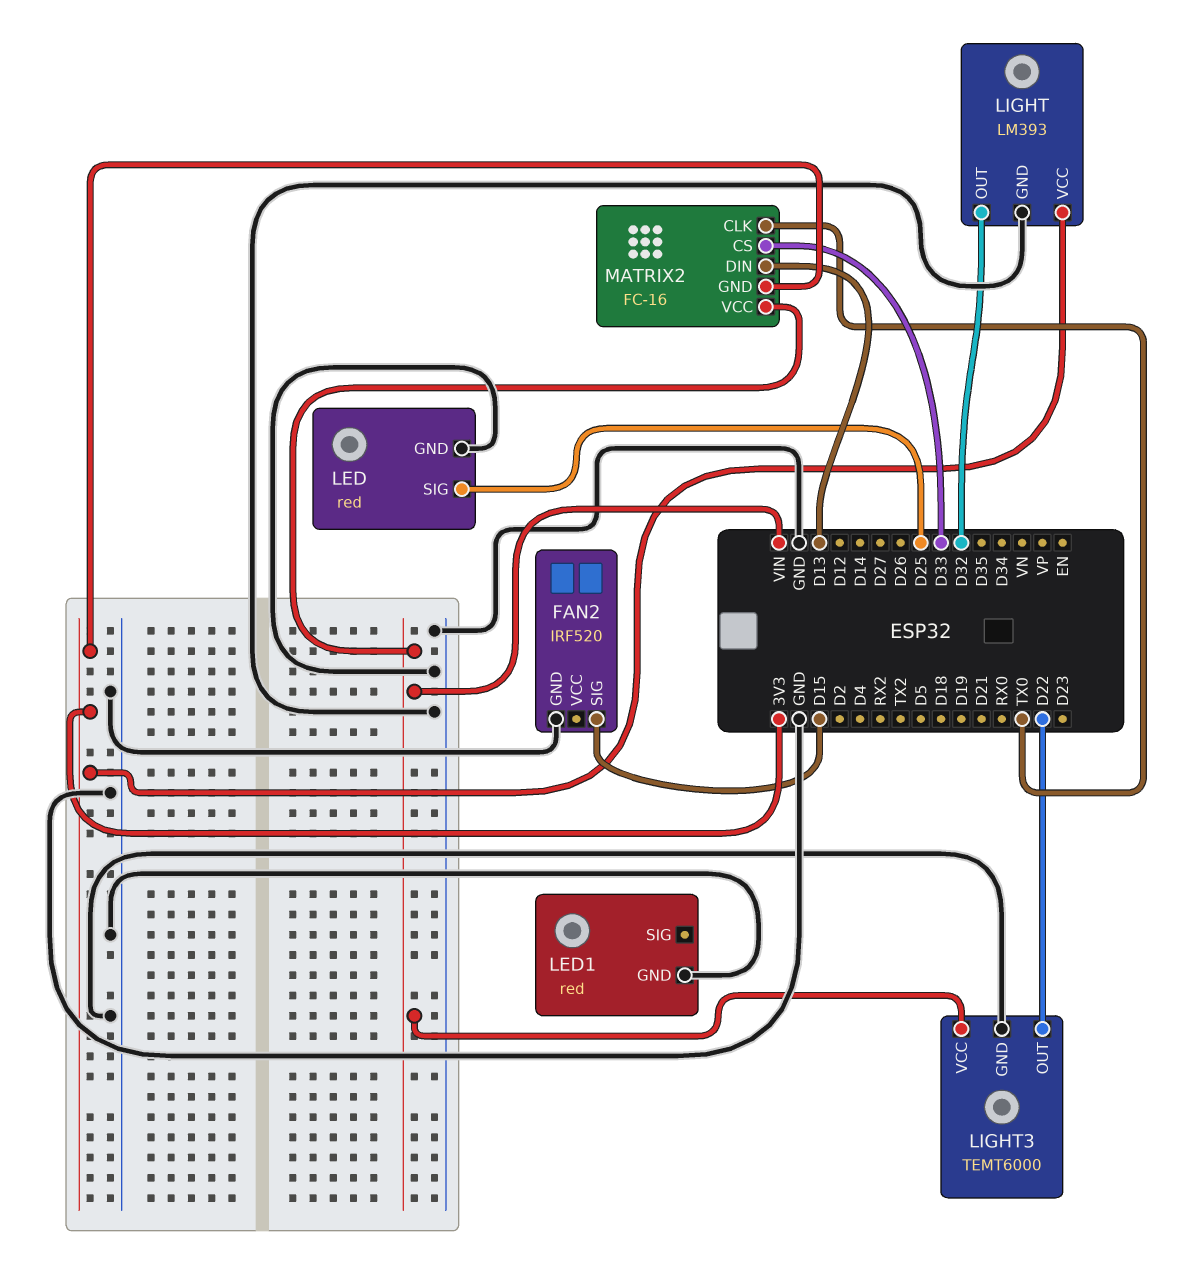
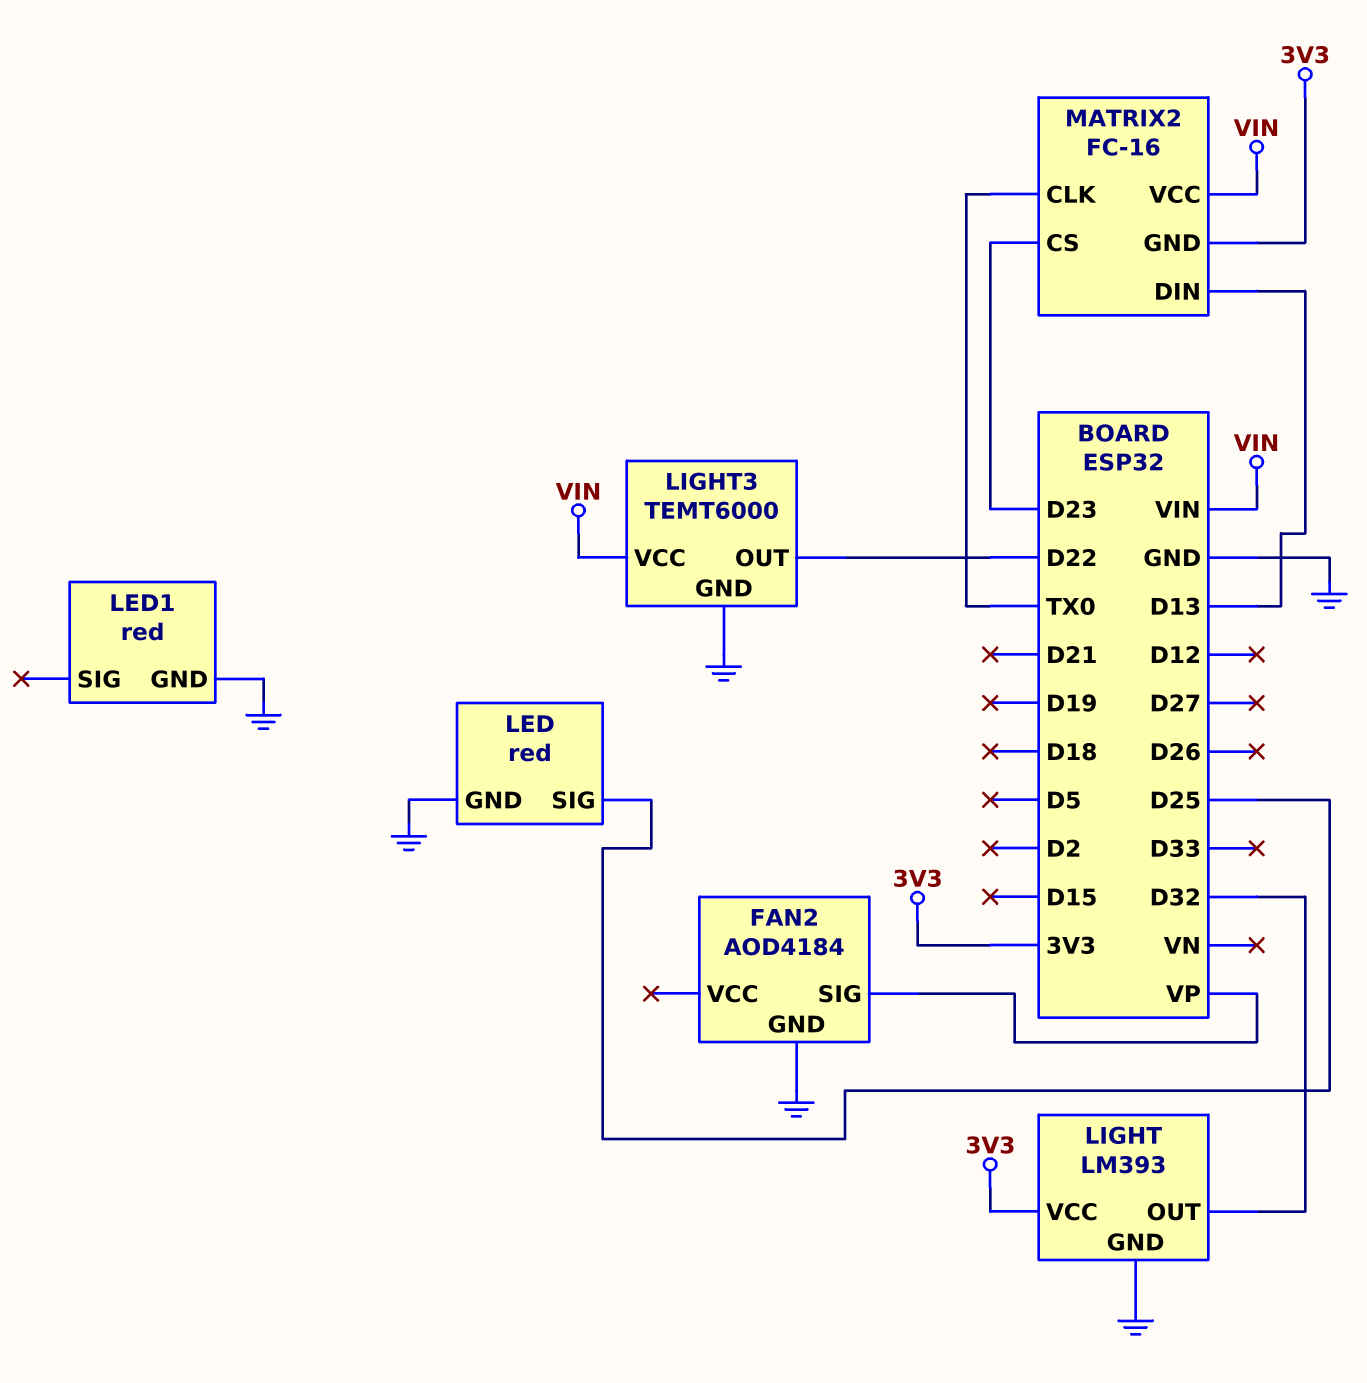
FAN2: IRF520 -> AOD4184
FAN2 pin SIG: D15 -> VP
MATRIX2 pin CS: D33 -> D23

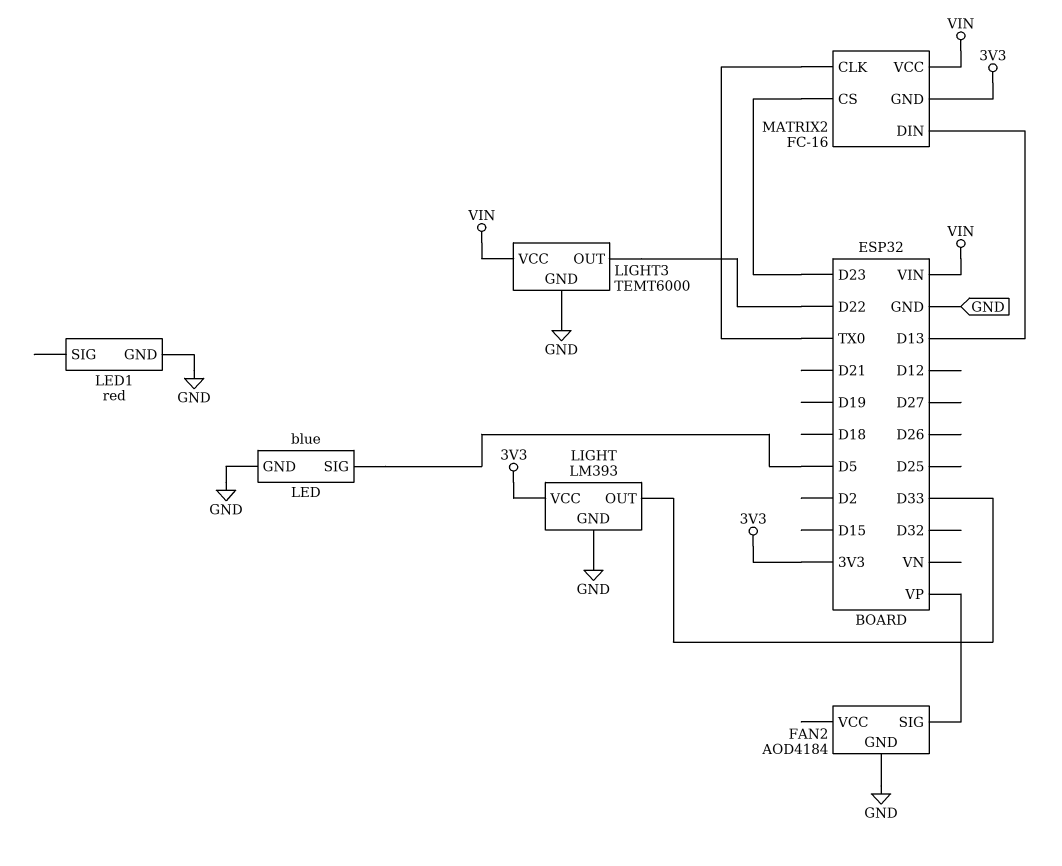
LED: red -> blue
LED pin SIG: D25 -> D5
LIGHT pin OUT: D32 -> D33

